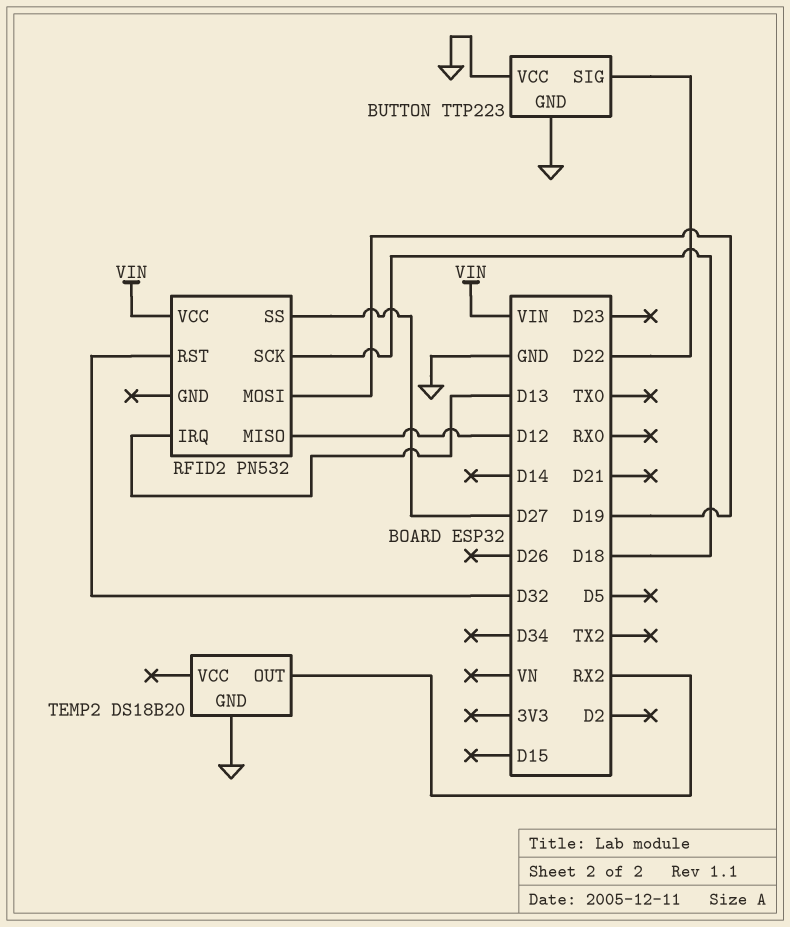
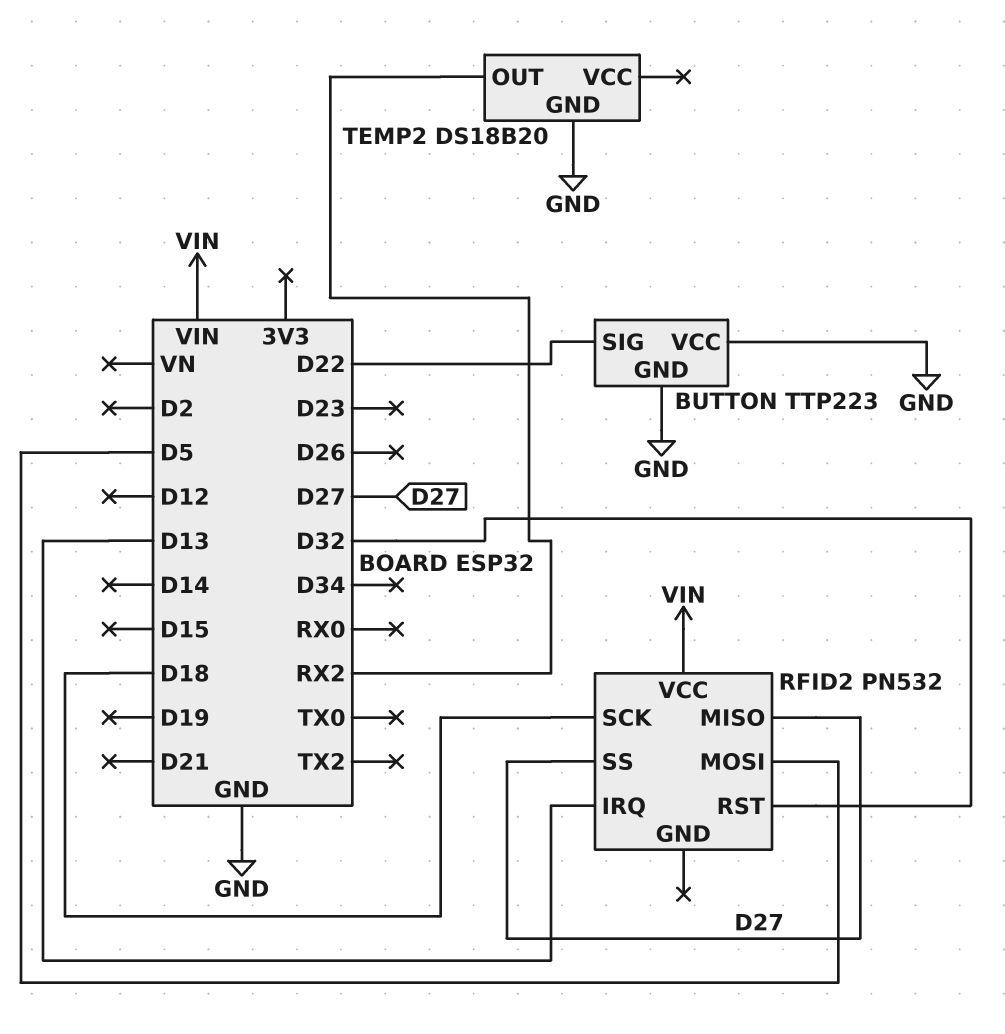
RFID2 pin MISO: D12 -> D27
RFID2 pin MOSI: D19 -> D5

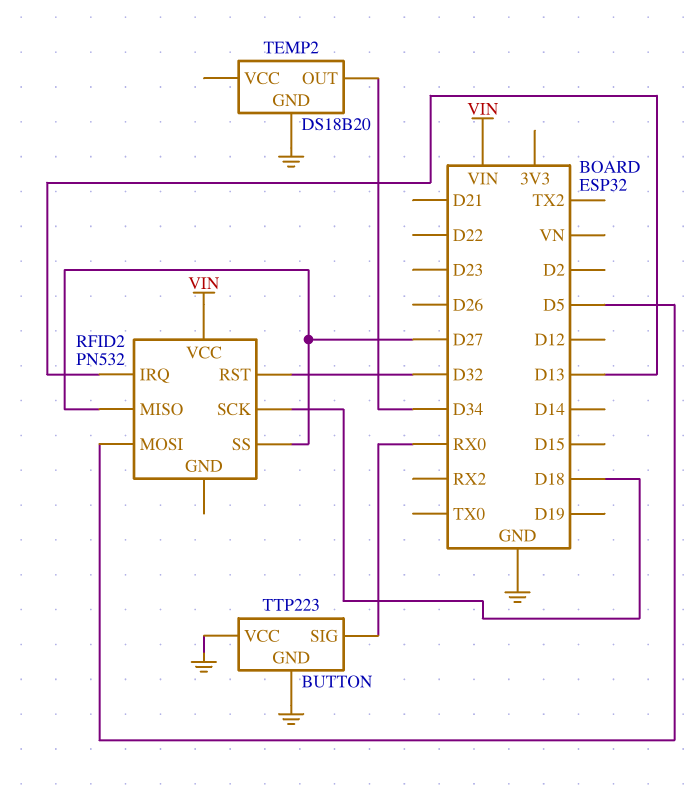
BUTTON pin SIG: D22 -> RX0
TEMP2 pin OUT: RX2 -> D34

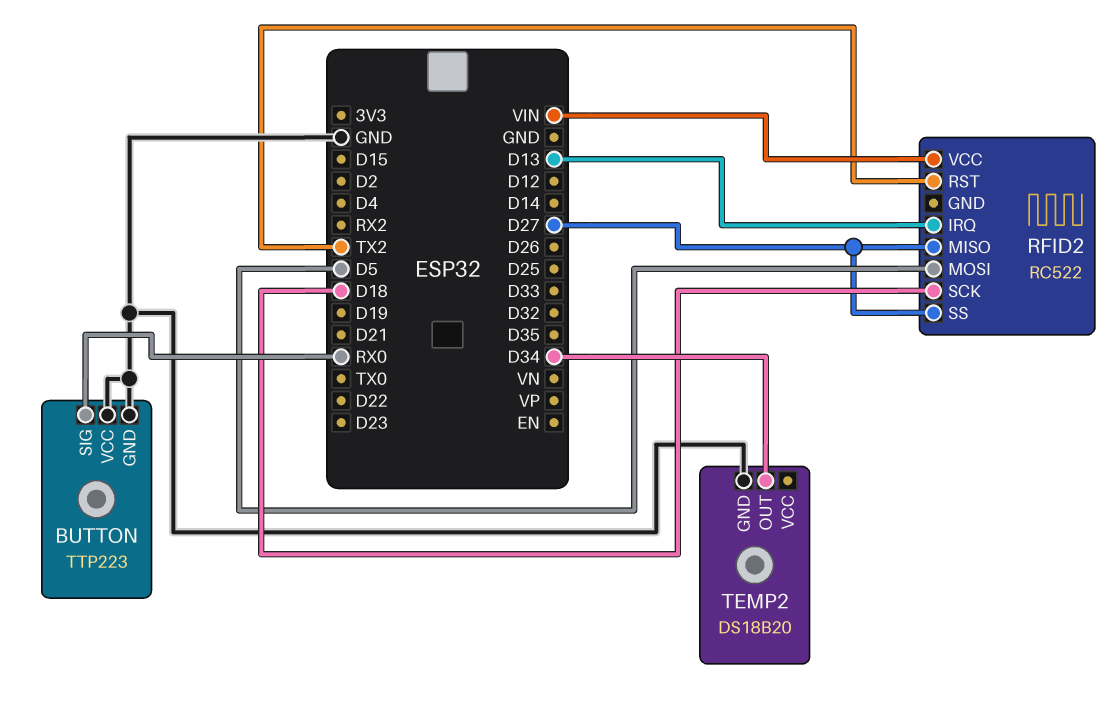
RFID2: PN532 -> RC522
RFID2 pin RST: D32 -> TX2

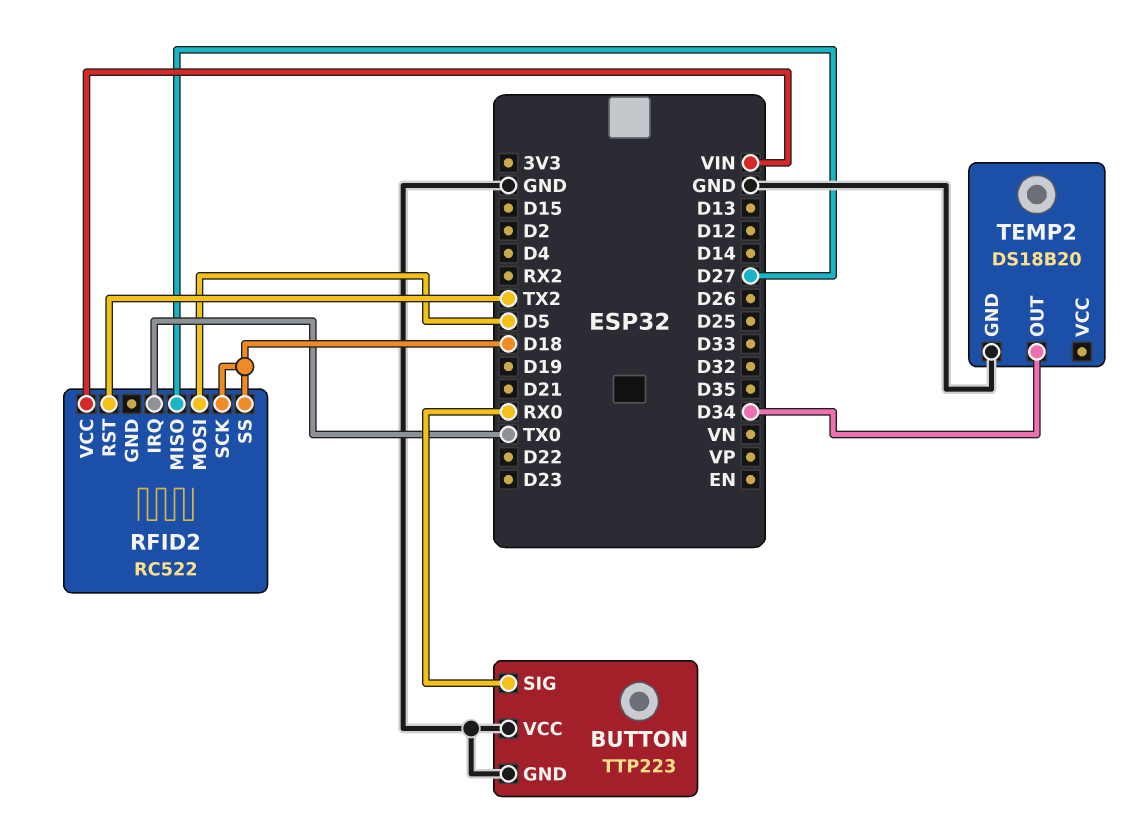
RFID2 pin IRQ: D13 -> TX0
RFID2 pin SS: D27 -> D18

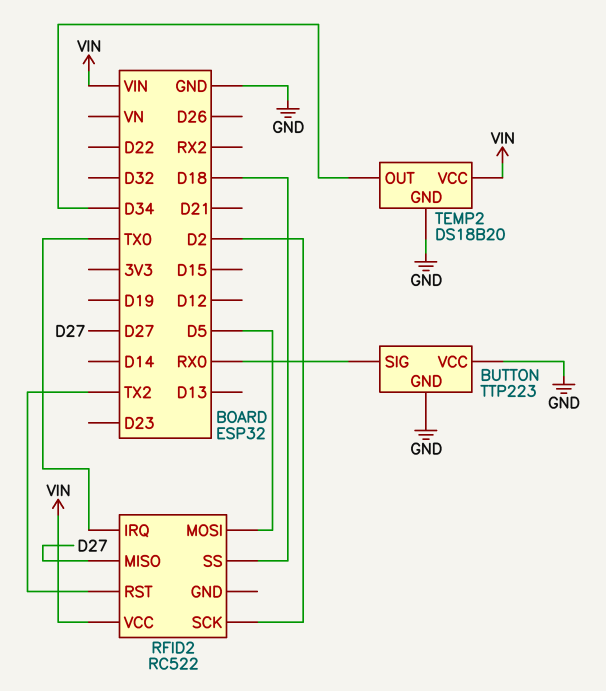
RFID2 pin SCK: D18 -> D2
TEMP2 pin VCC: none -> VIN

